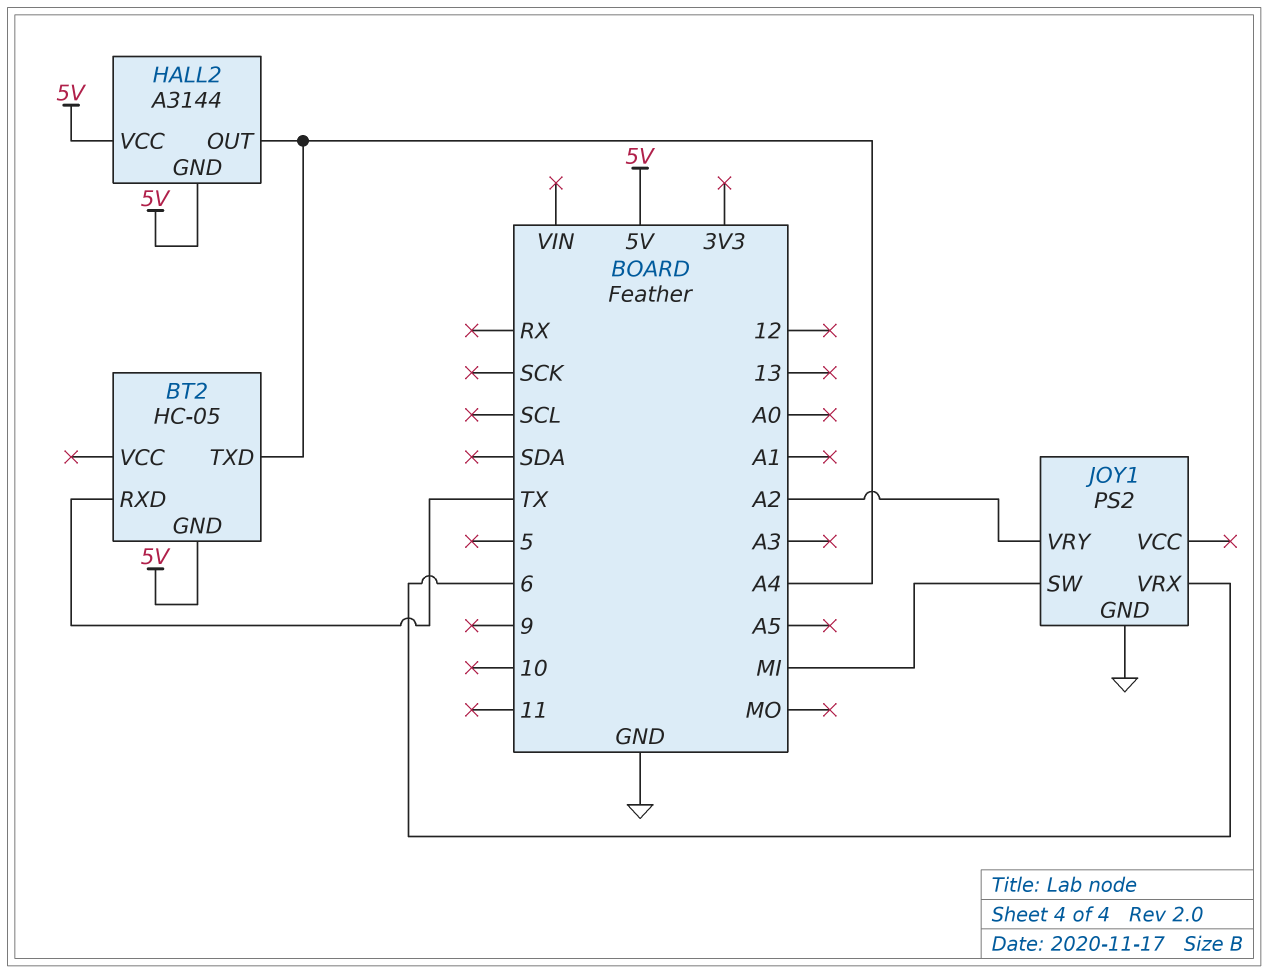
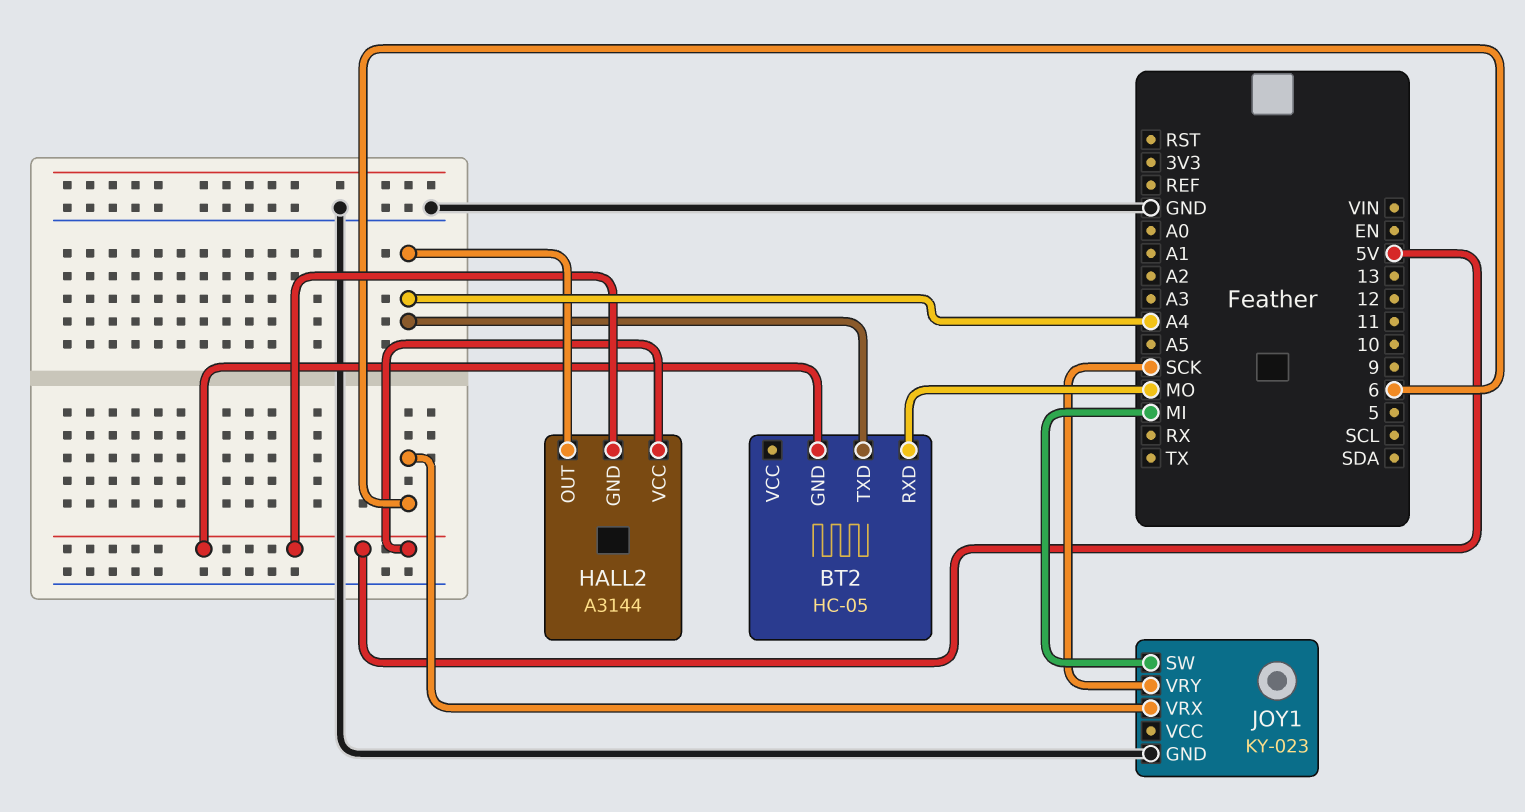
BT2 pin RXD: TX -> MO
JOY1: PS2 -> KY-023
JOY1 pin VRY: A2 -> SCK

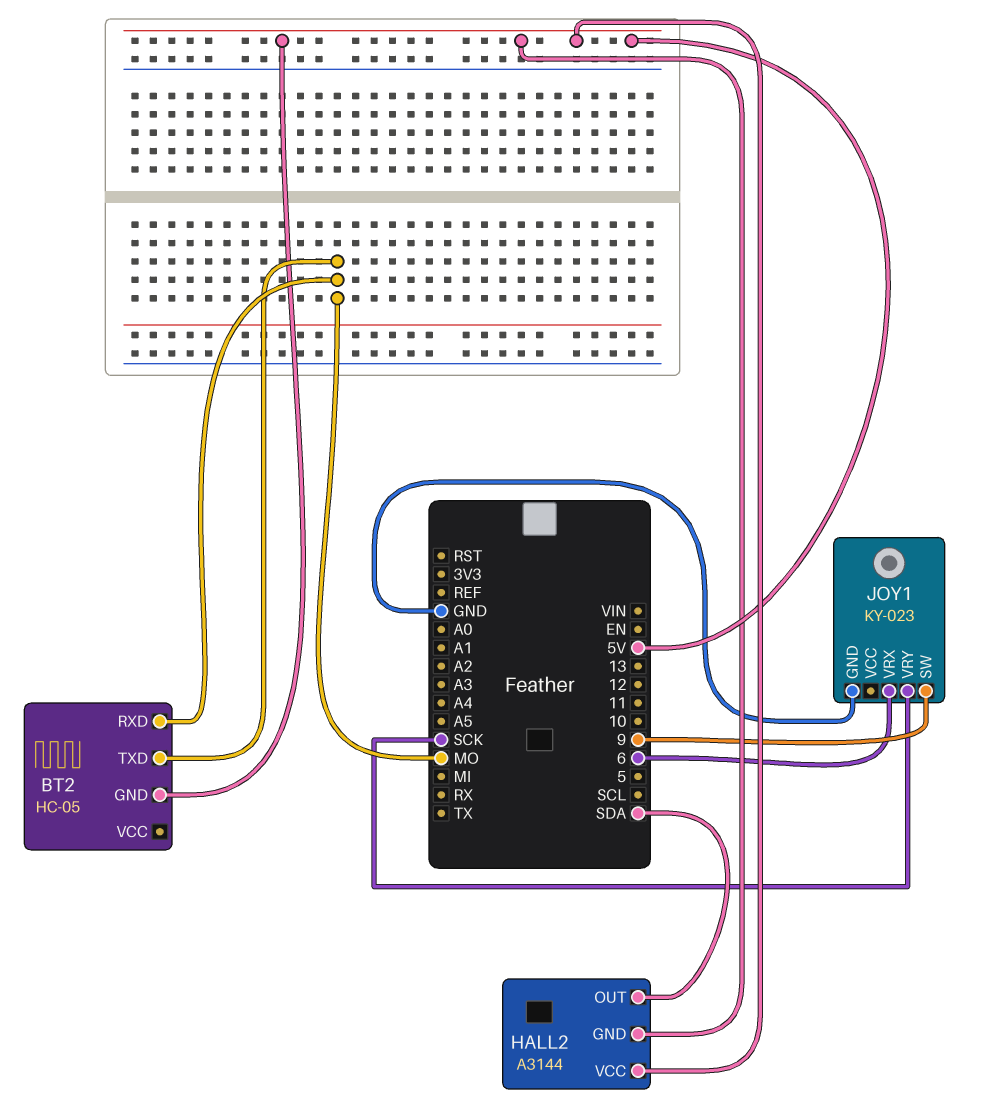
BT2 pin TXD: A4 -> MO
HALL2 pin OUT: A4 -> SDA
JOY1 pin SW: MI -> 9

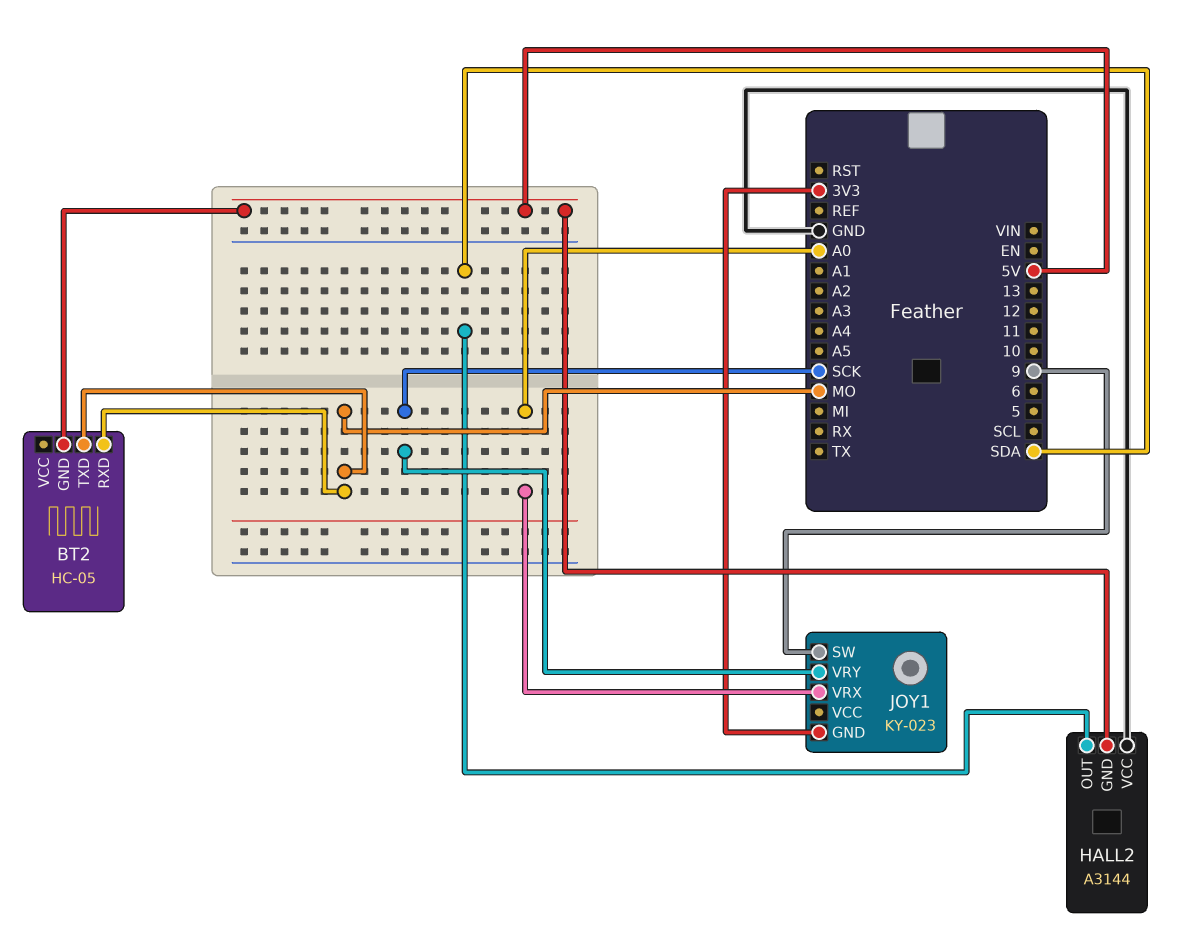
HALL2 pin VCC: 5V -> GND
JOY1 pin GND: GND -> 3V3
JOY1 pin VRX: 6 -> A0

